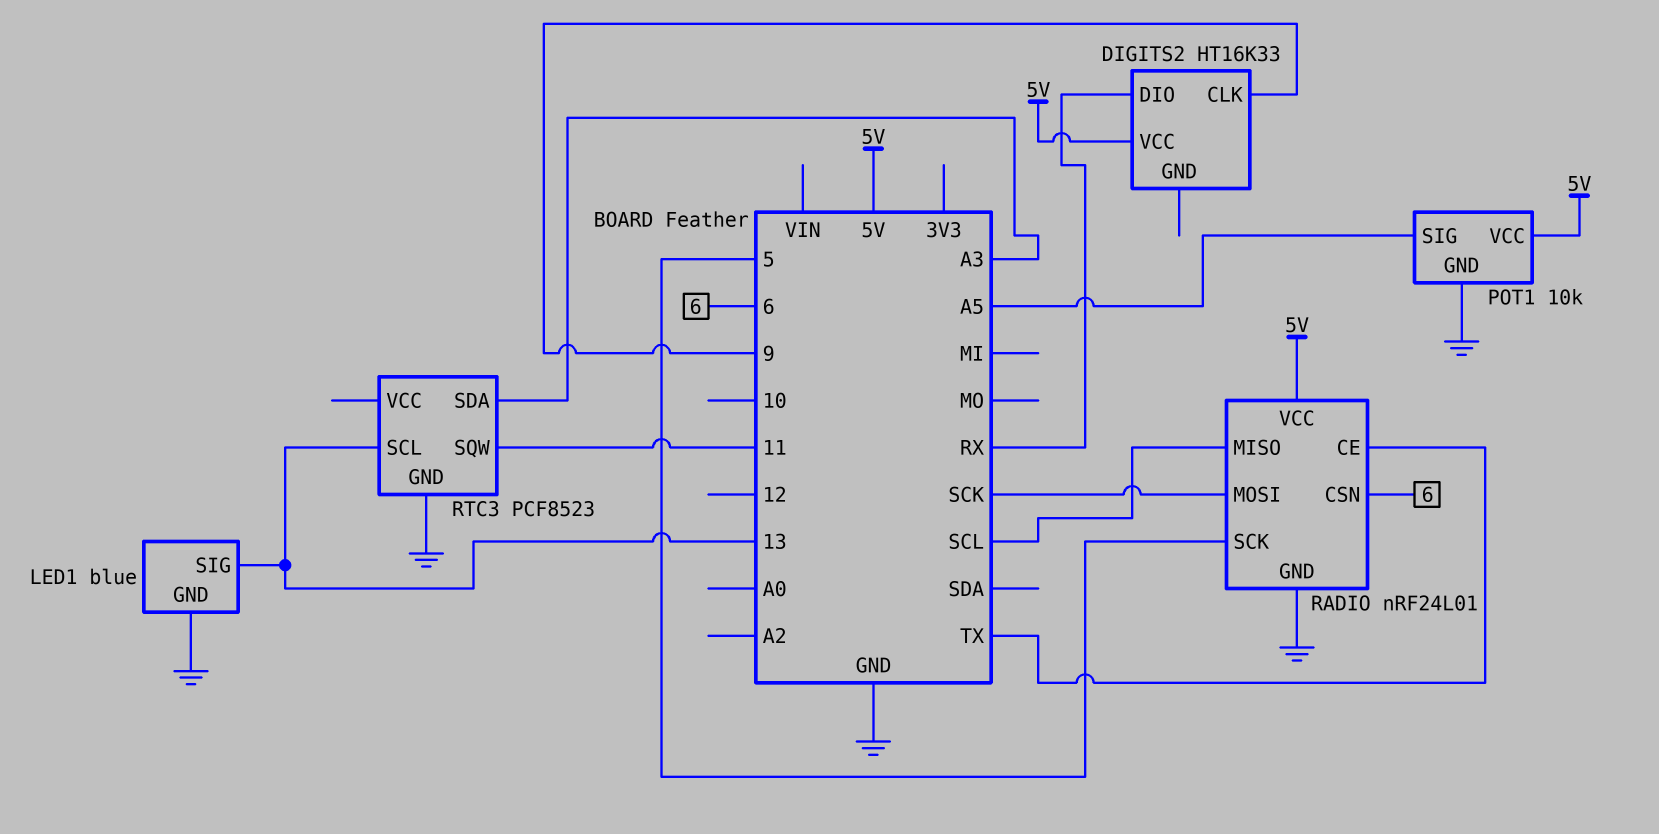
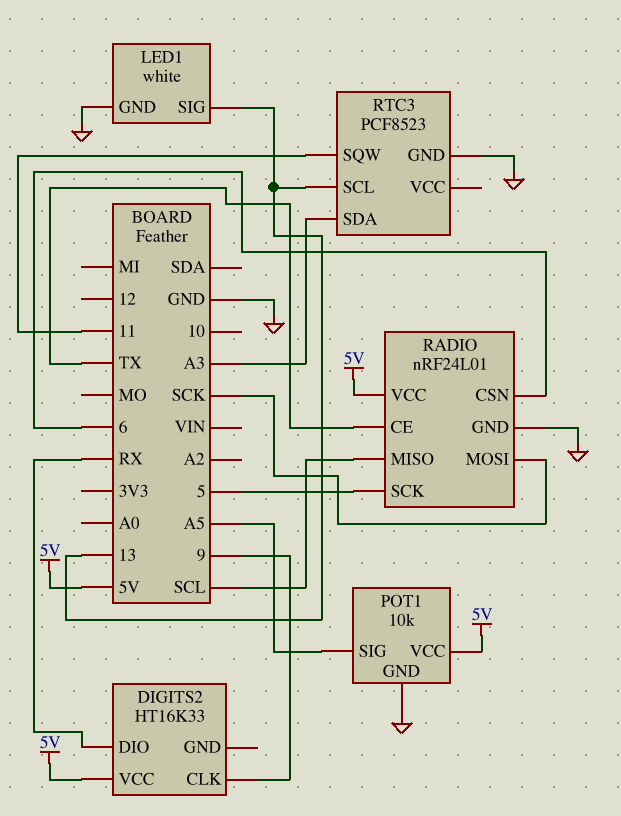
LED1: blue -> white

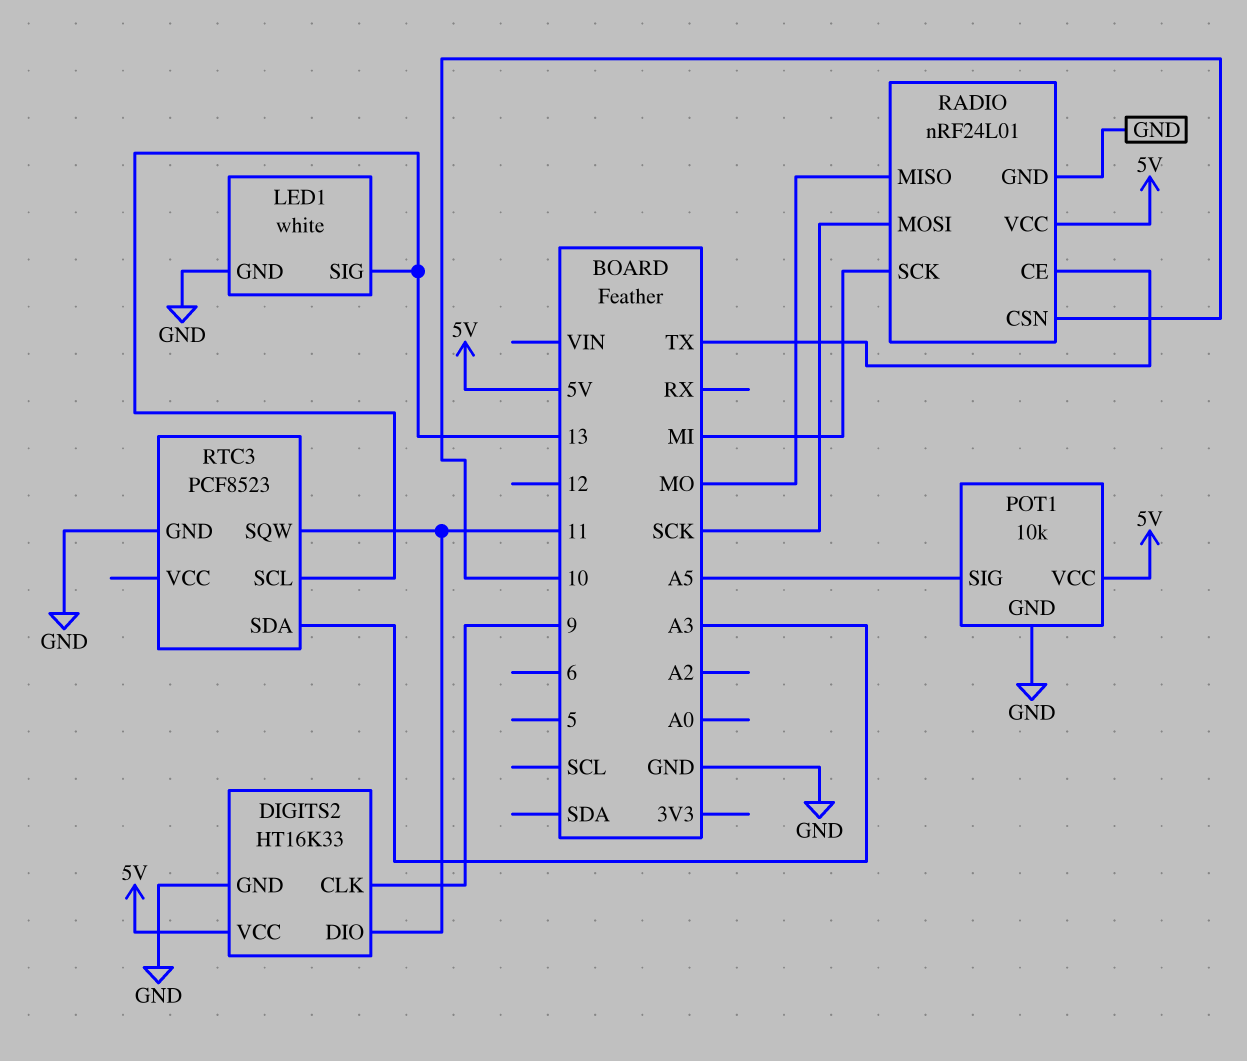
DIGITS2 pin DIO: RX -> 11
DIGITS2 pin GND: none -> GND
RADIO pin CSN: 6 -> 10
RADIO pin MISO: SCL -> MO
RADIO pin SCK: 5 -> MI

